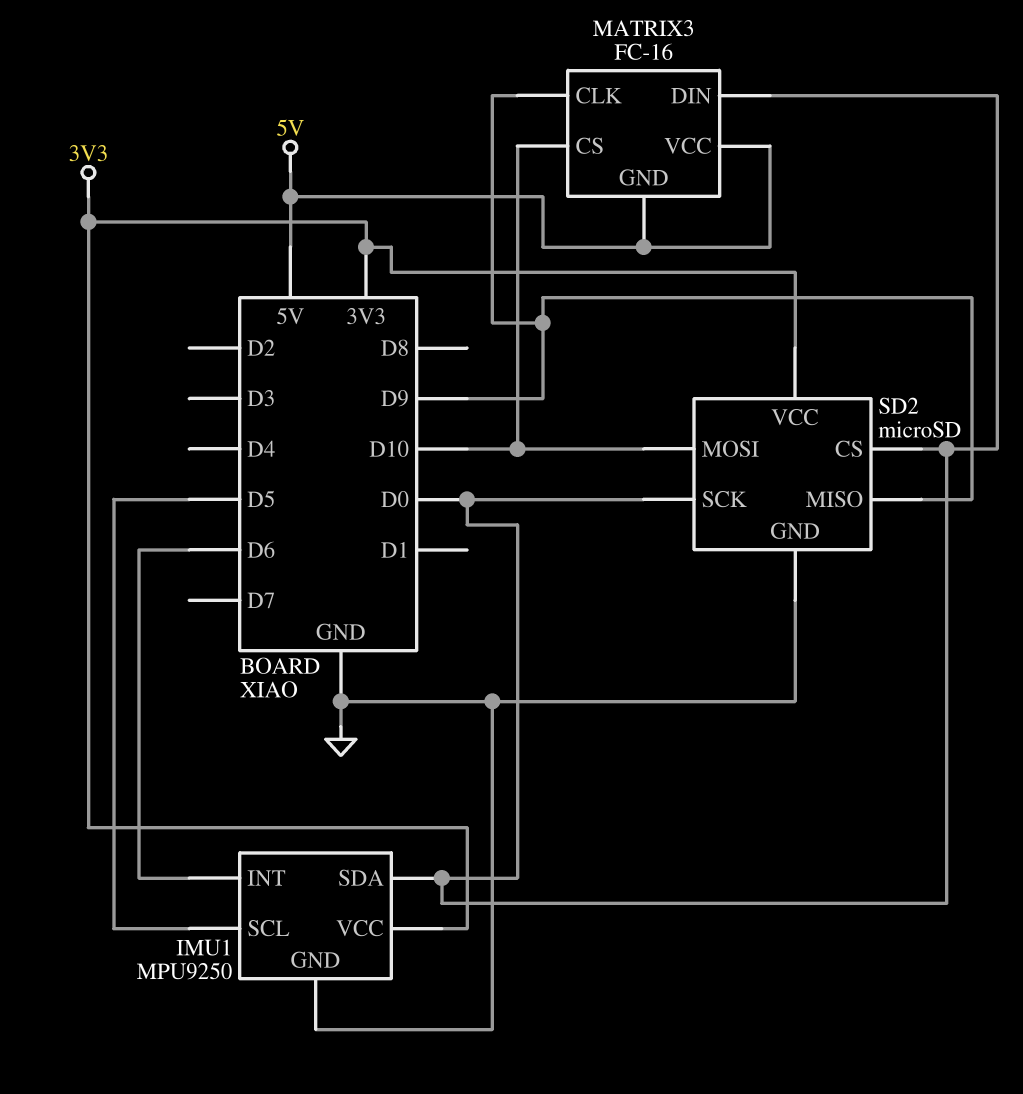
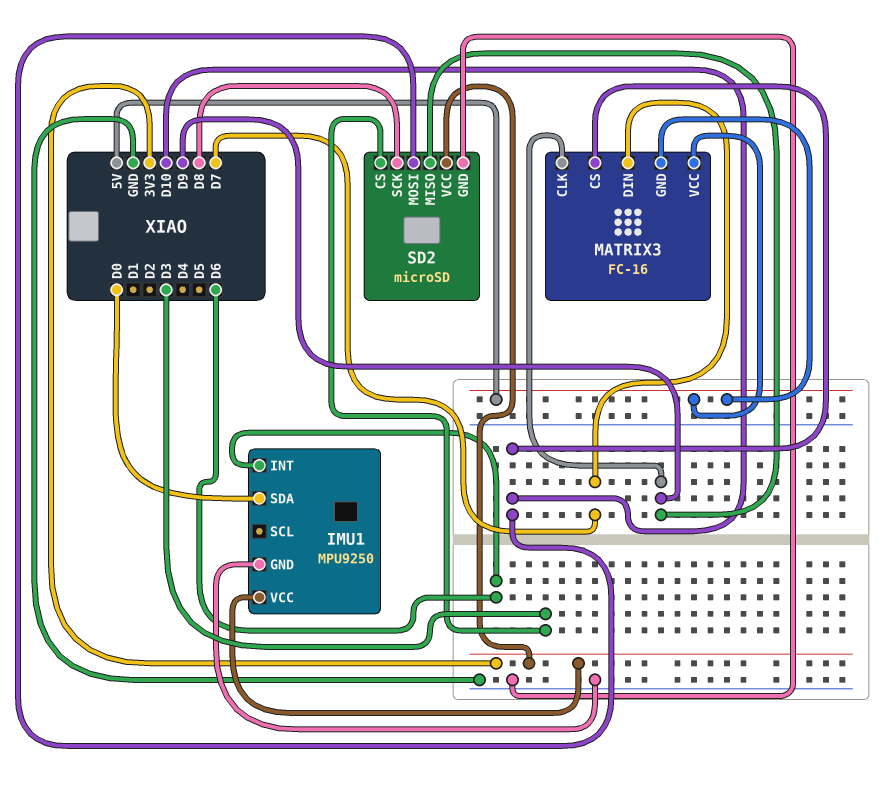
IMU1 pin SCL: D5 -> none
MATRIX3 pin DIN: D0 -> D7
SD2 pin CS: D0 -> D3
SD2 pin SCK: D0 -> D8

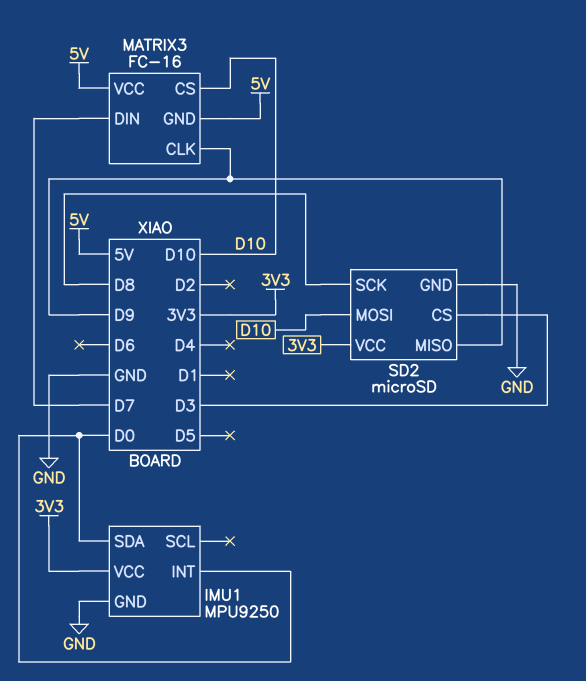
IMU1 pin INT: D6 -> D0

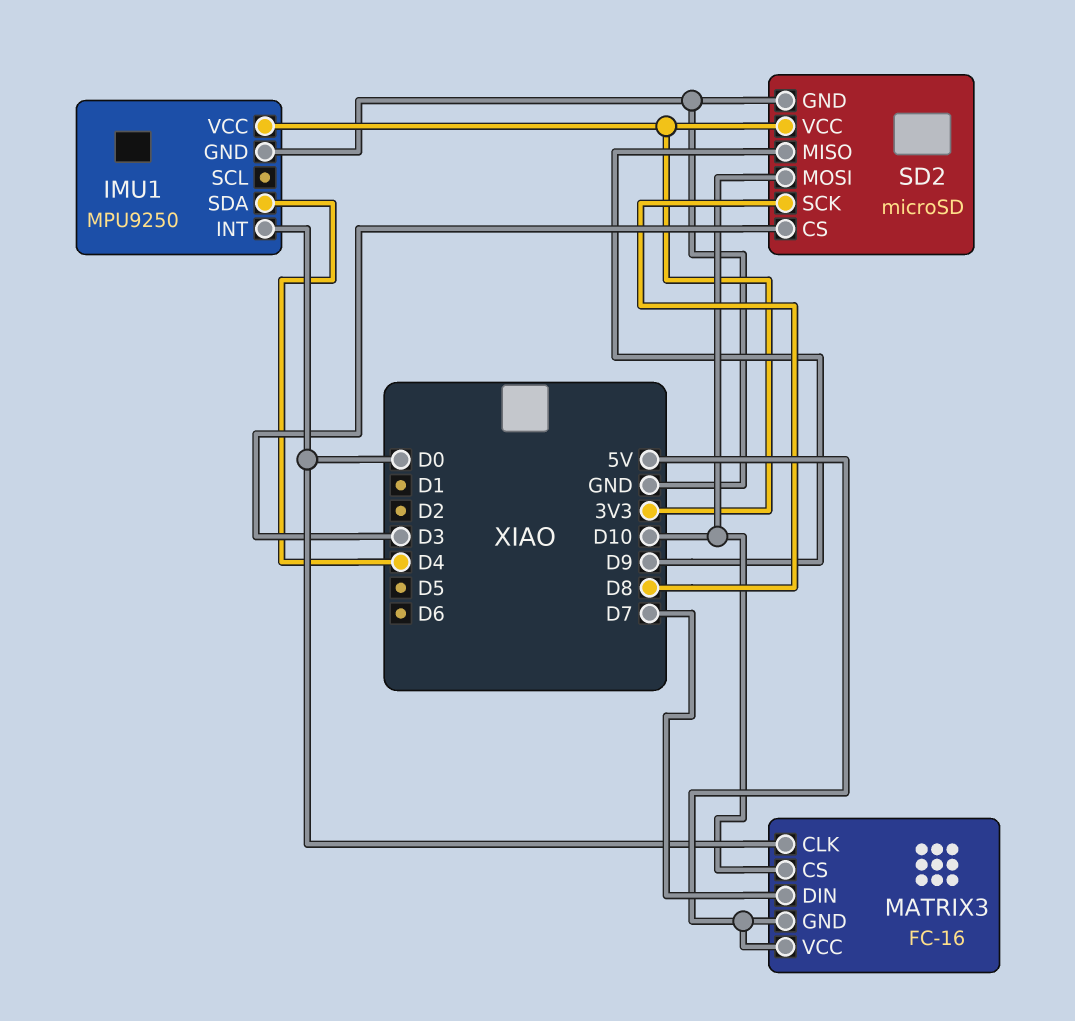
IMU1 pin SDA: D0 -> D4
MATRIX3 pin CLK: D9 -> D0

